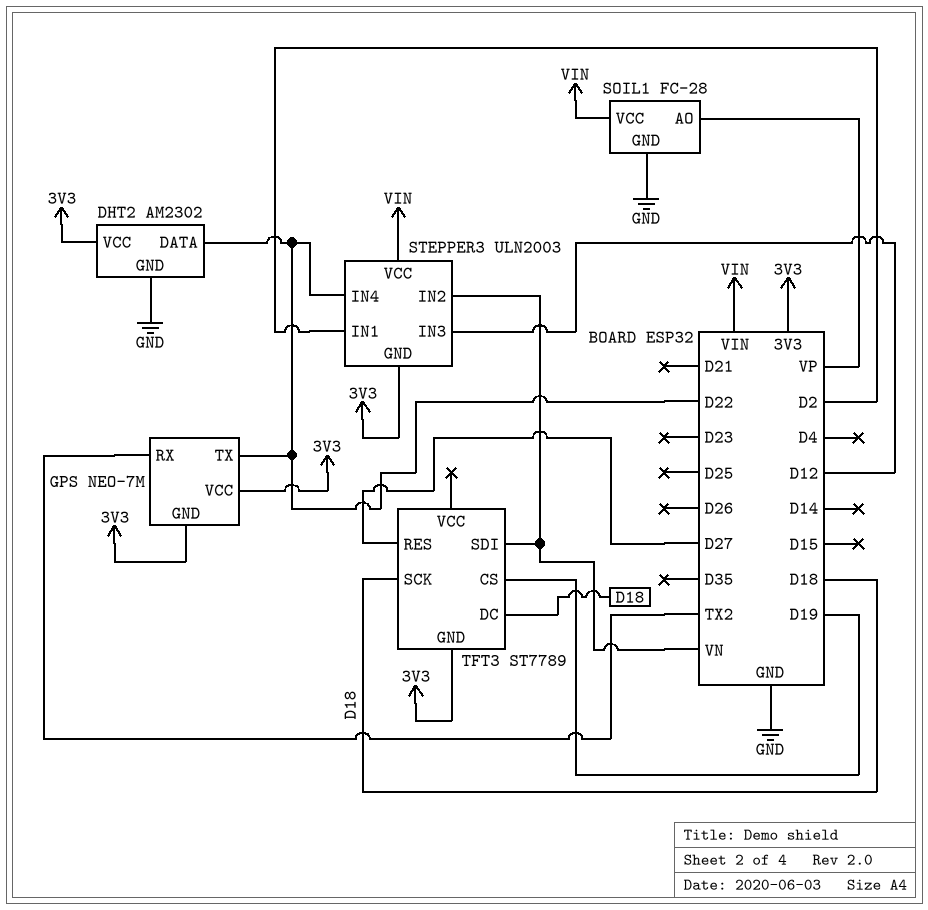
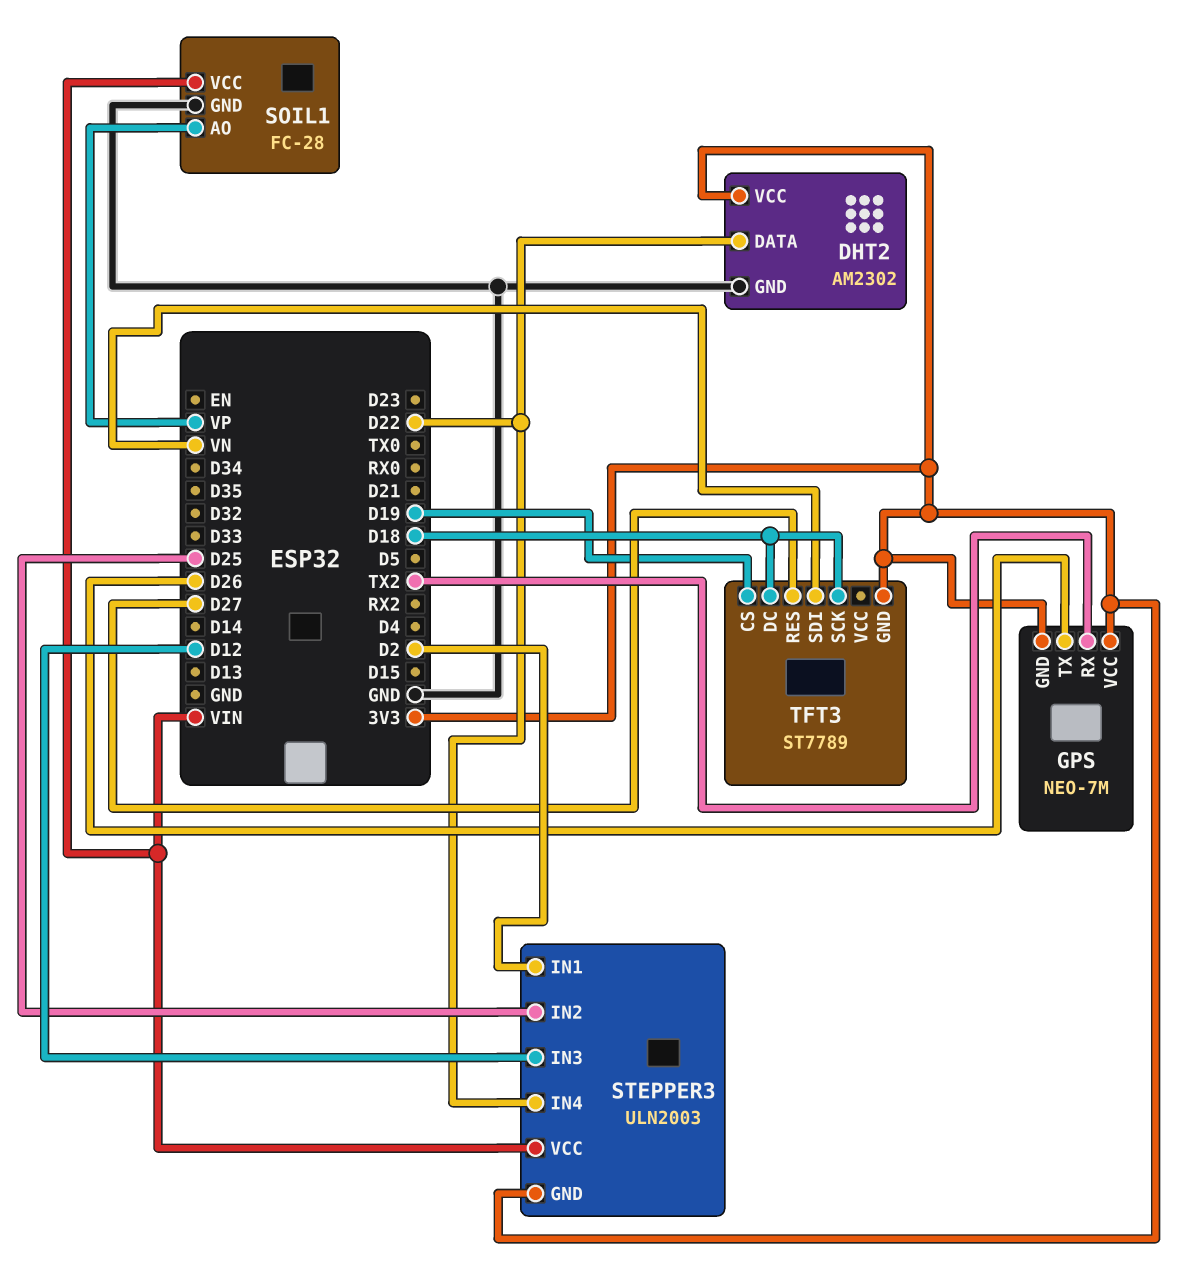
GPS pin TX: D22 -> D26
STEPPER3 pin IN2: VN -> D25

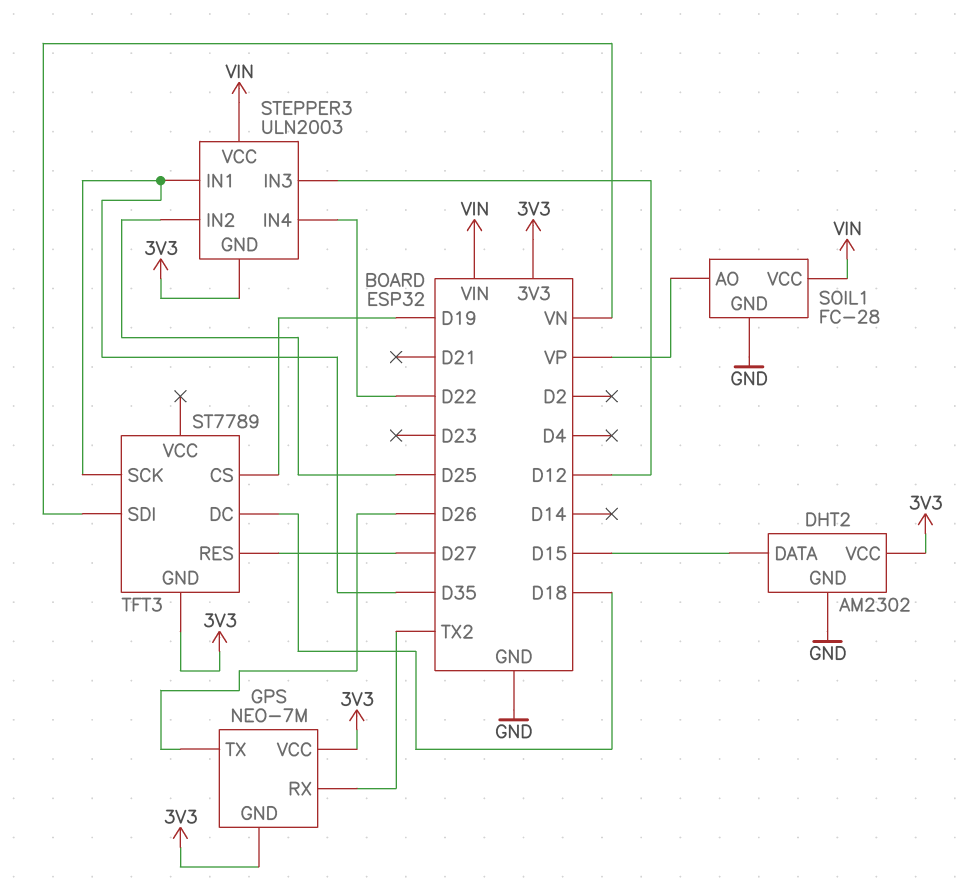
DHT2 pin DATA: D22 -> D15
STEPPER3 pin IN1: D2 -> D35
TFT3 pin SCK: D18 -> D35

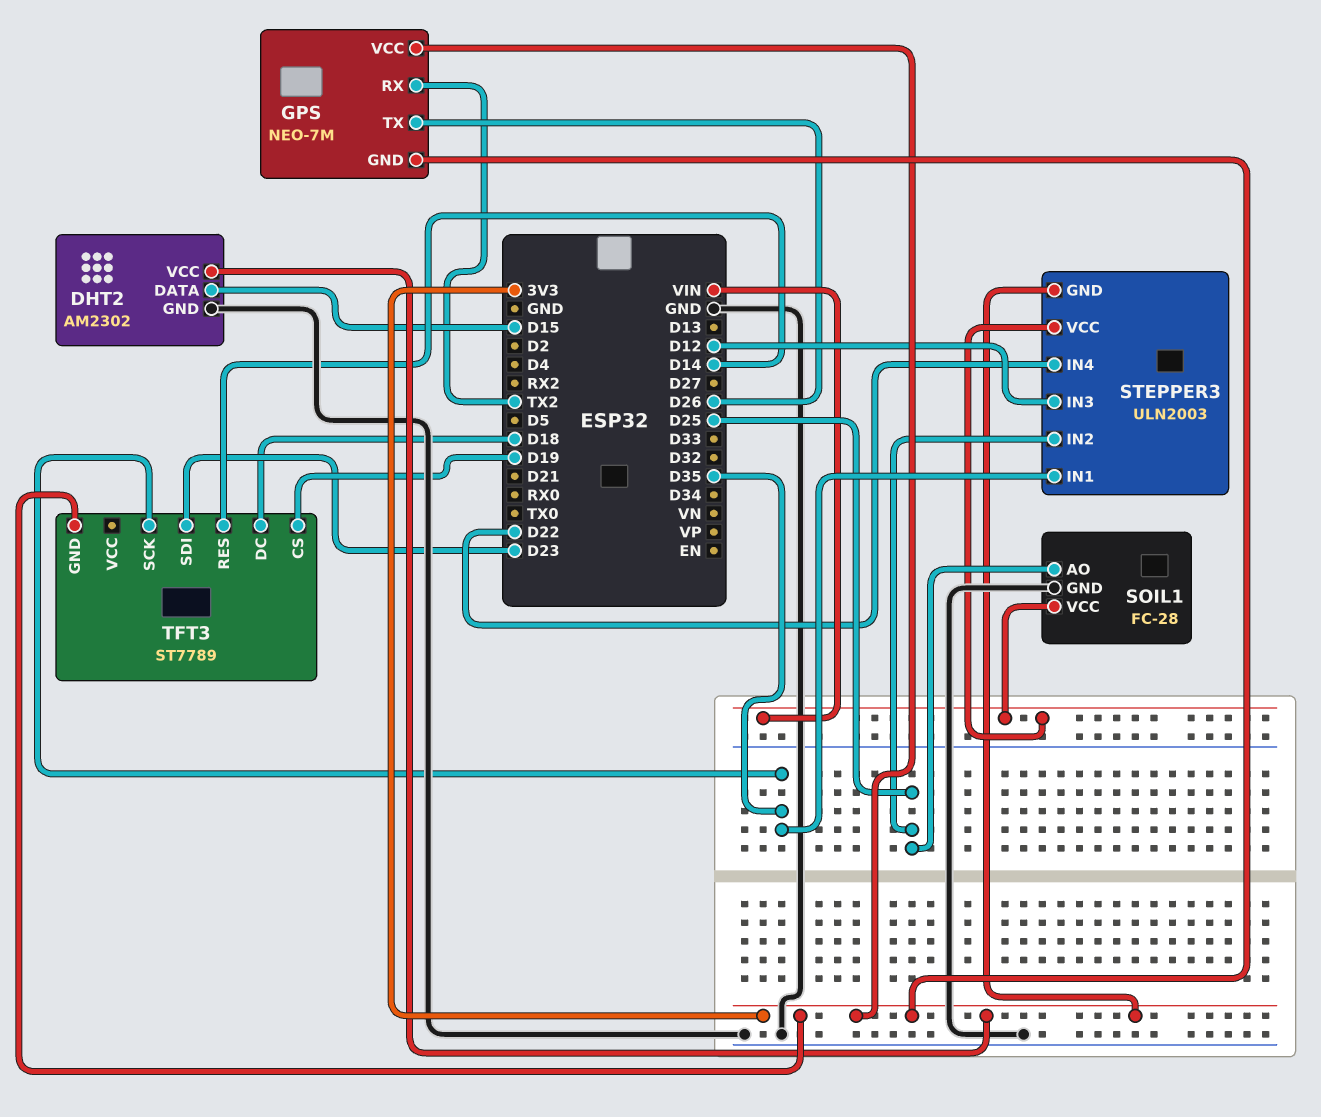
SOIL1 pin AO: VP -> D25
TFT3 pin RES: D27 -> D14
TFT3 pin SDI: VN -> D23

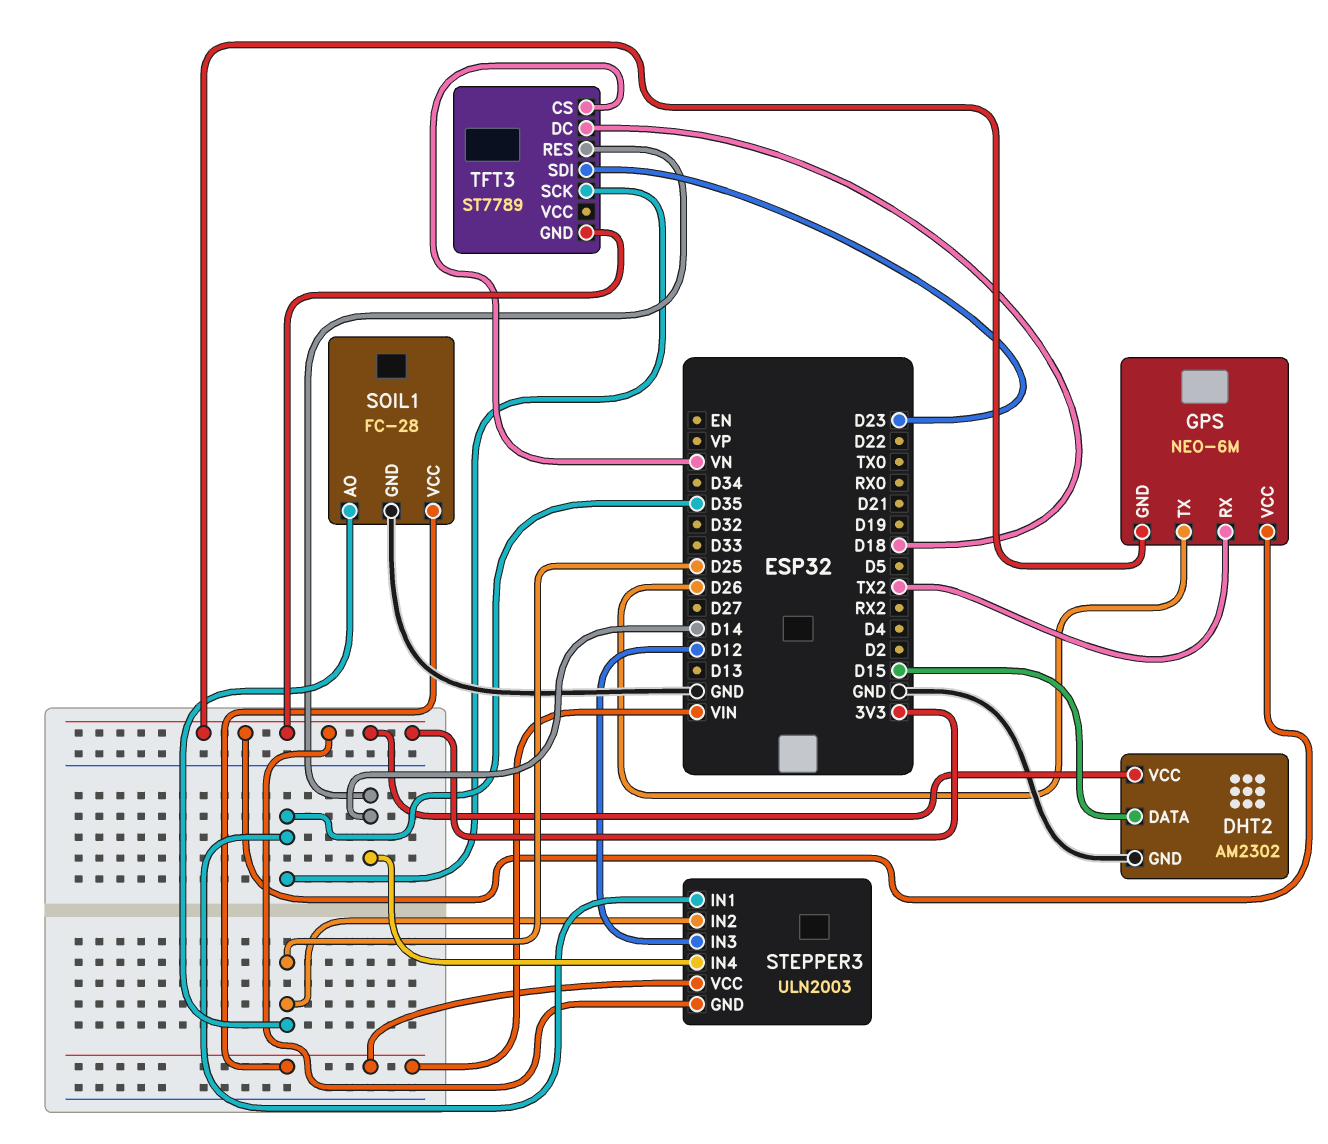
GPS: NEO-7M -> NEO-6M
STEPPER3 pin IN4: D22 -> D14
TFT3 pin CS: D19 -> VN

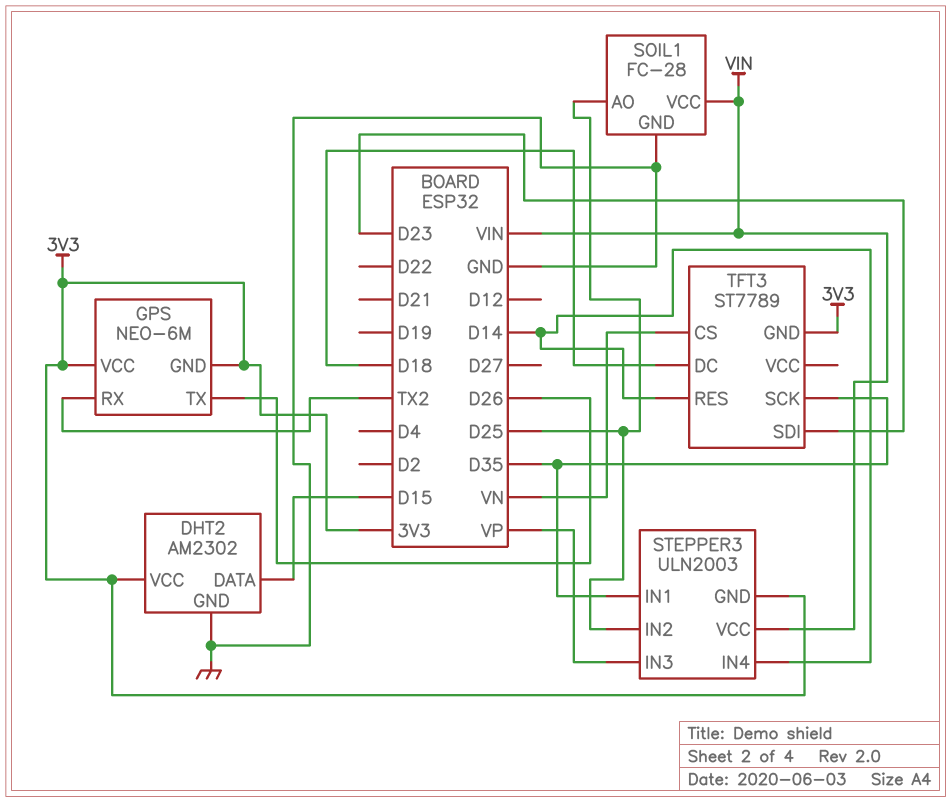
STEPPER3 pin IN3: D12 -> VP

